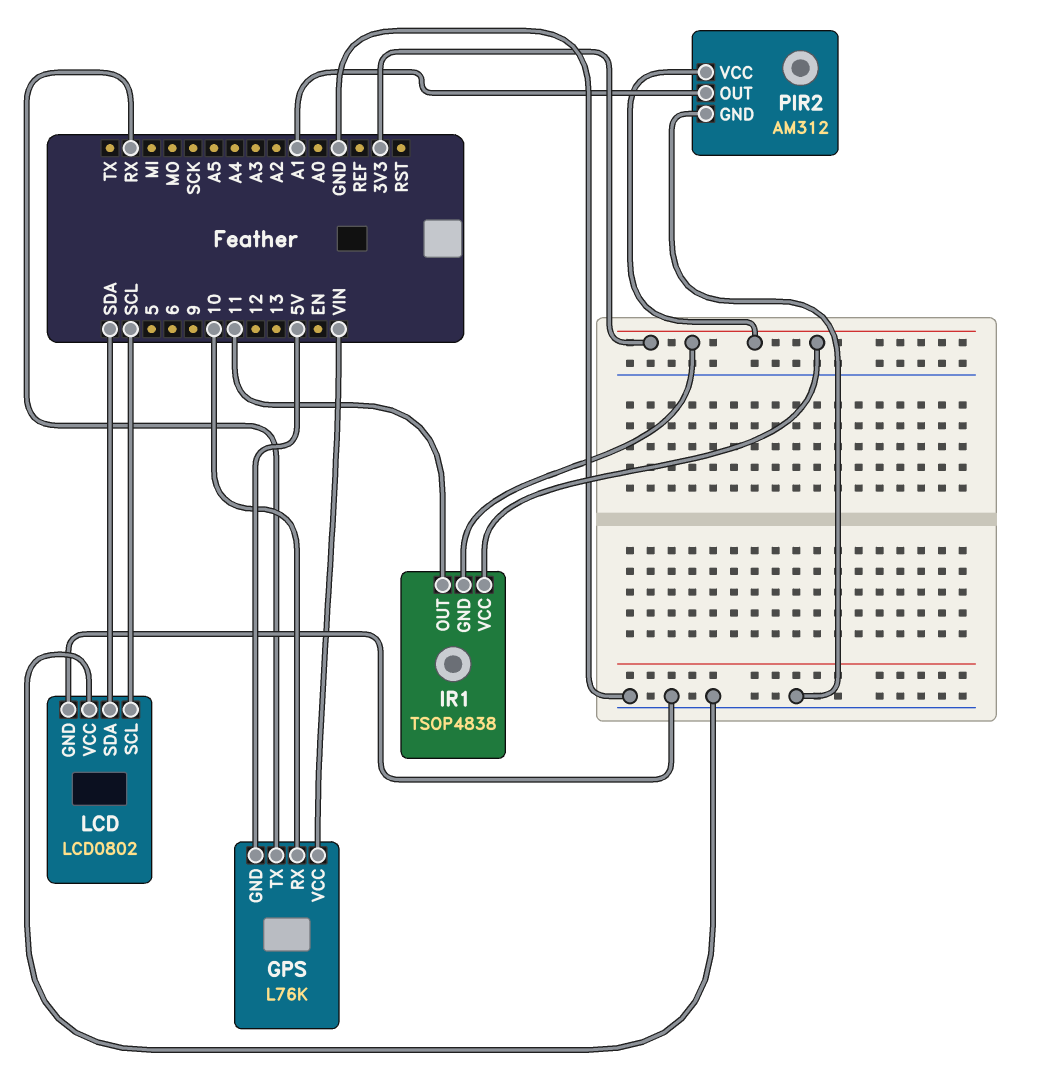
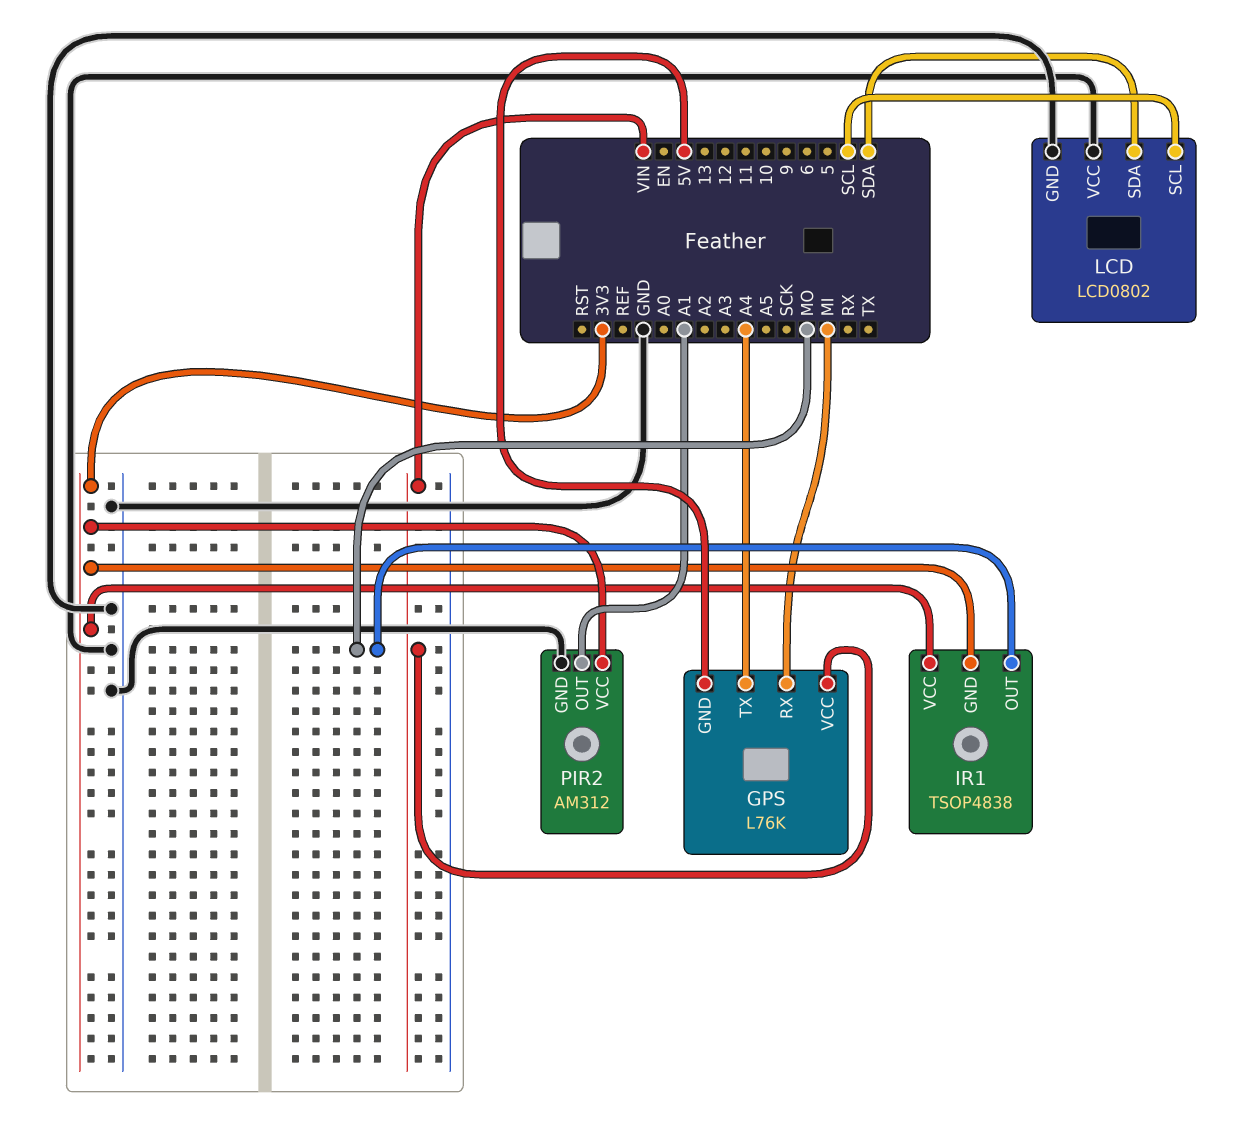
GPS pin RX: 10 -> MI
GPS pin TX: RX -> A4
IR1 pin OUT: 11 -> MO

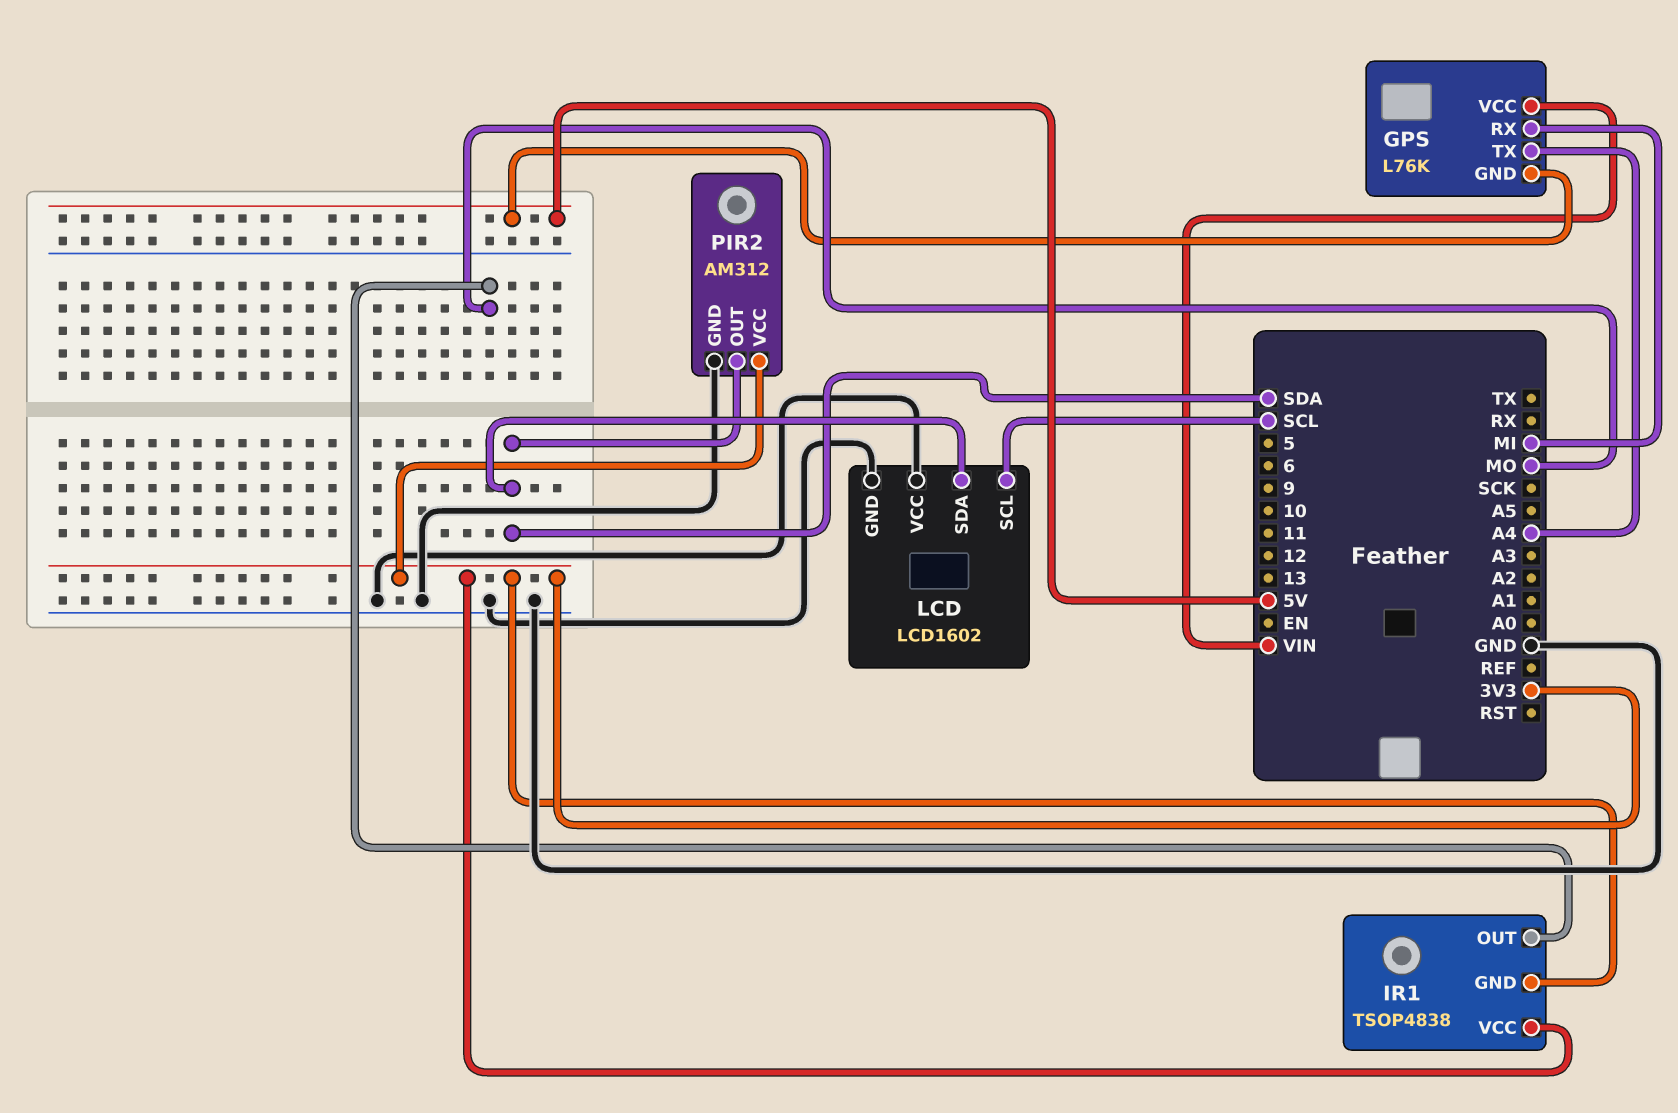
LCD: LCD0802 -> LCD1602
PIR2 pin OUT: A1 -> SDA

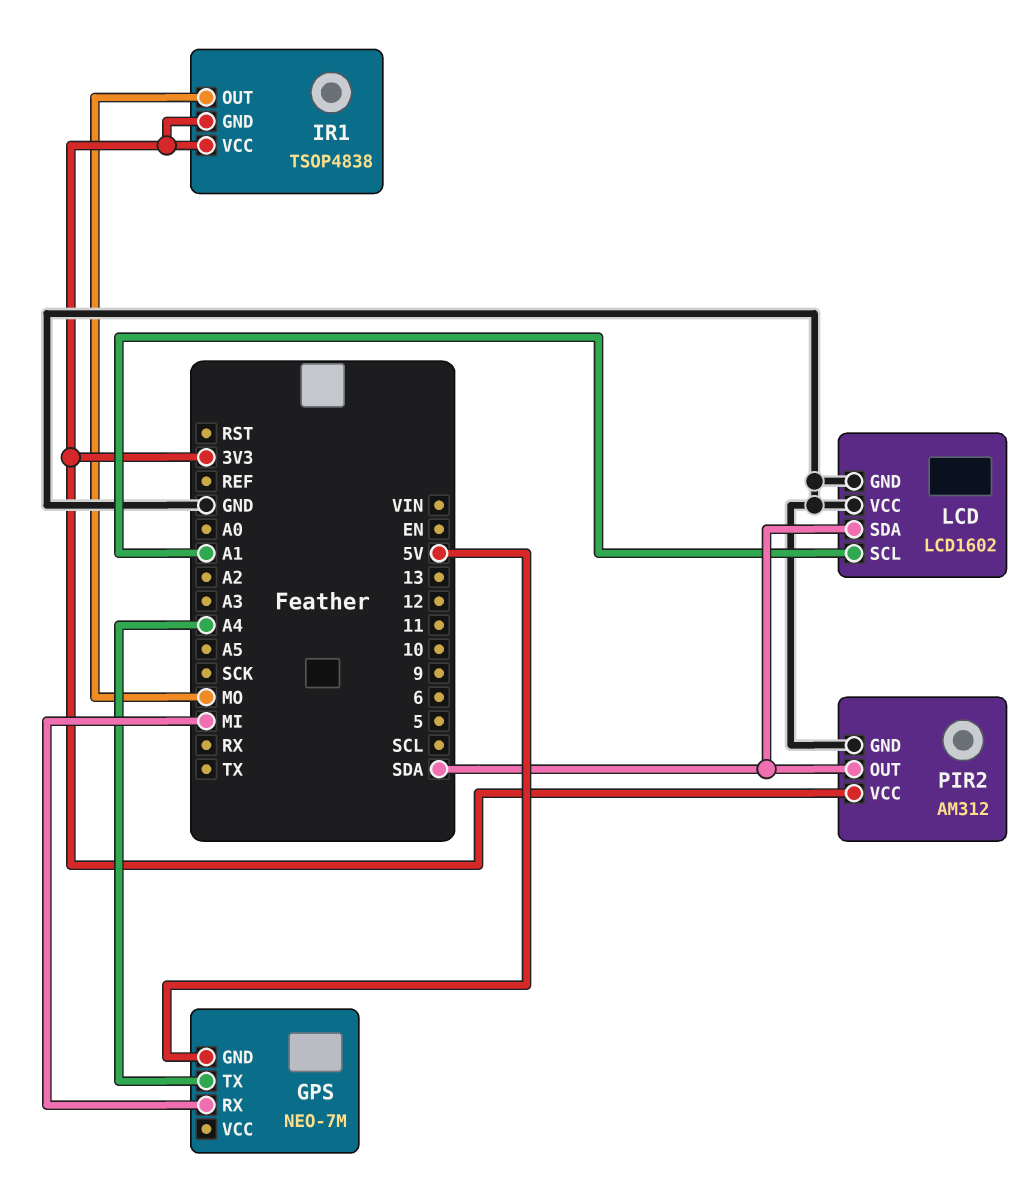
GPS: L76K -> NEO-7M
GPS pin VCC: VIN -> none
LCD pin SCL: SCL -> A1

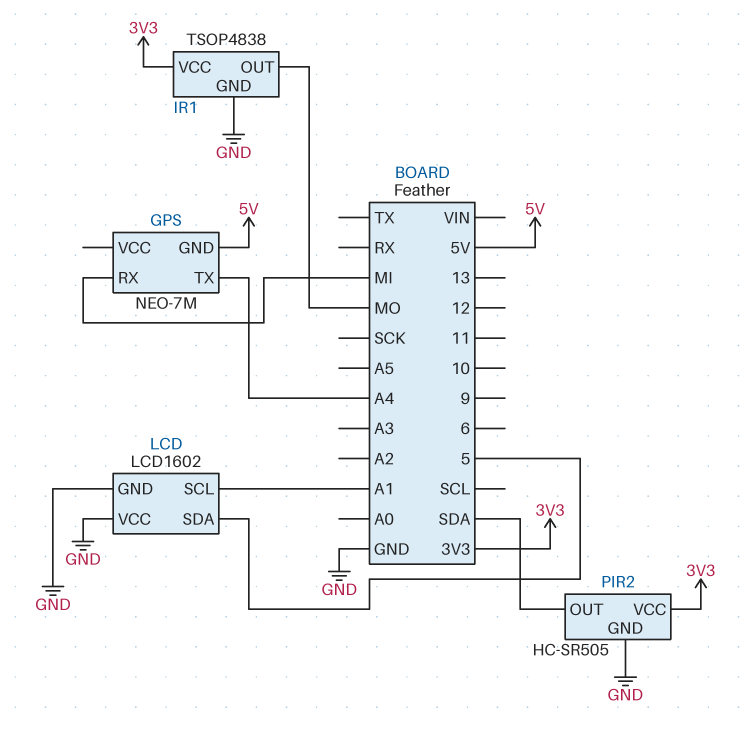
IR1 pin GND: 3V3 -> GND
LCD pin SDA: SDA -> 5
PIR2: AM312 -> HC-SR505

